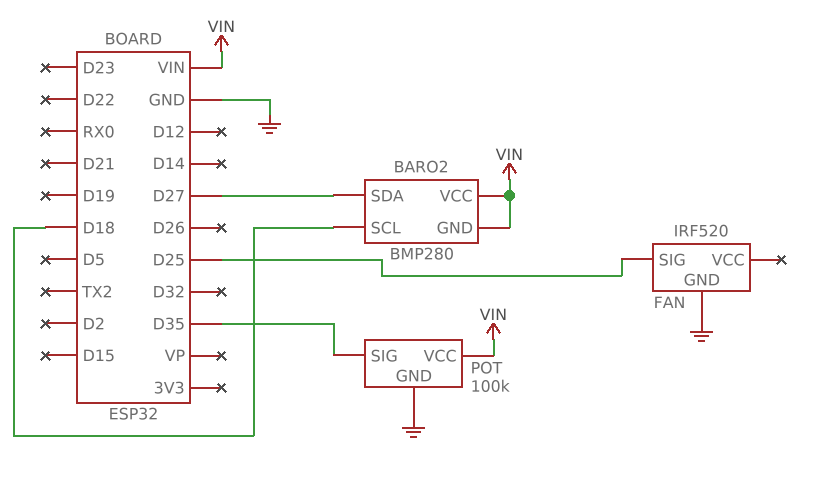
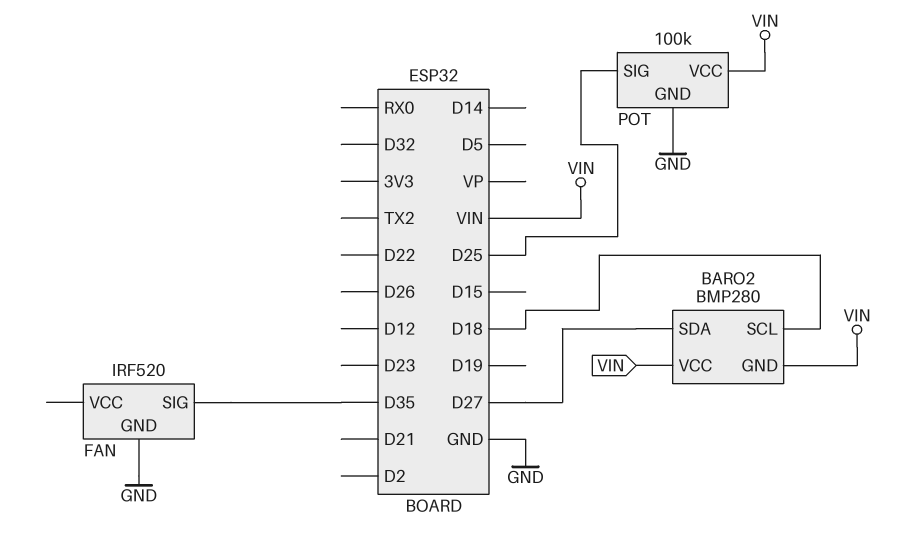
FAN pin SIG: D25 -> D35
POT pin SIG: D35 -> D25

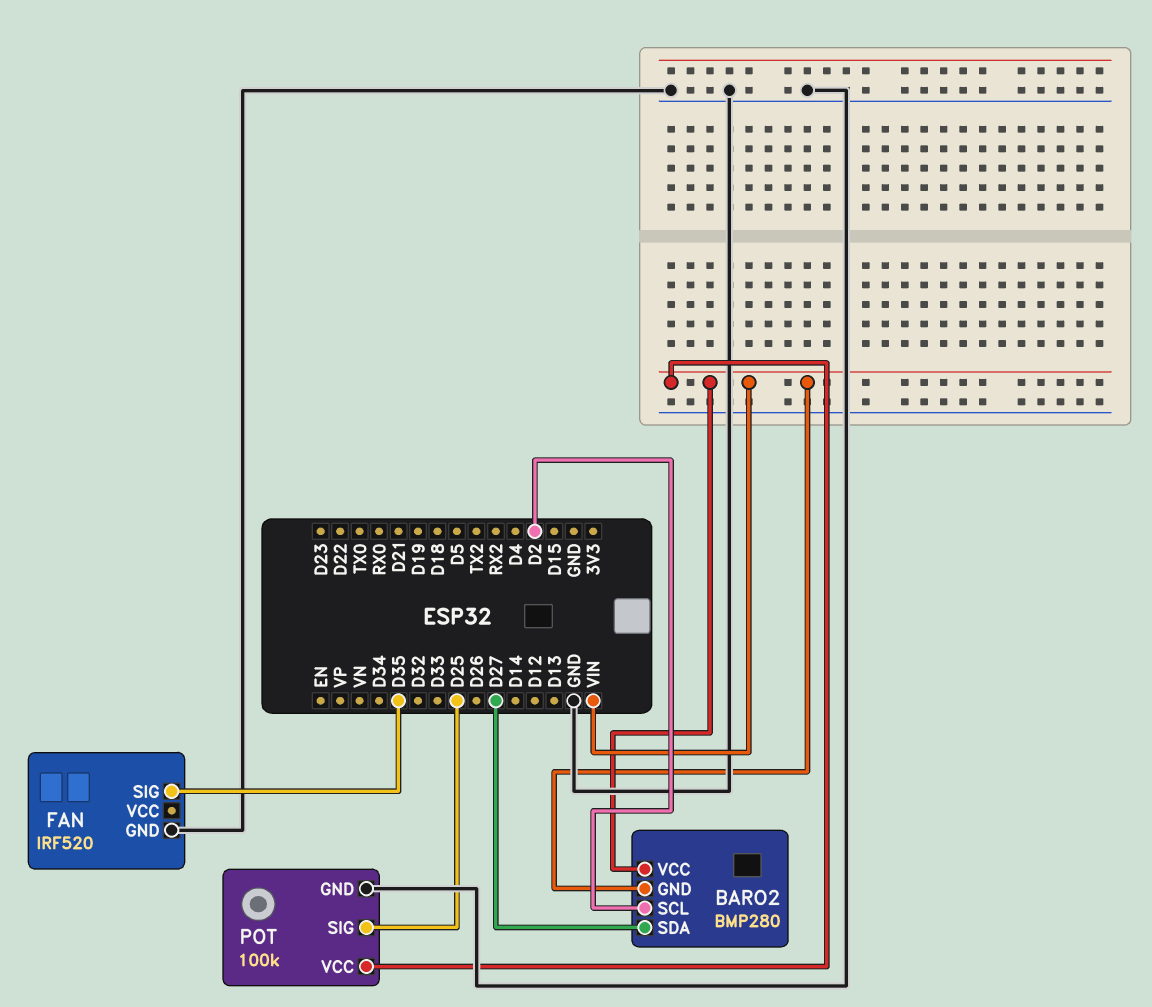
BARO2 pin SCL: D18 -> D2

